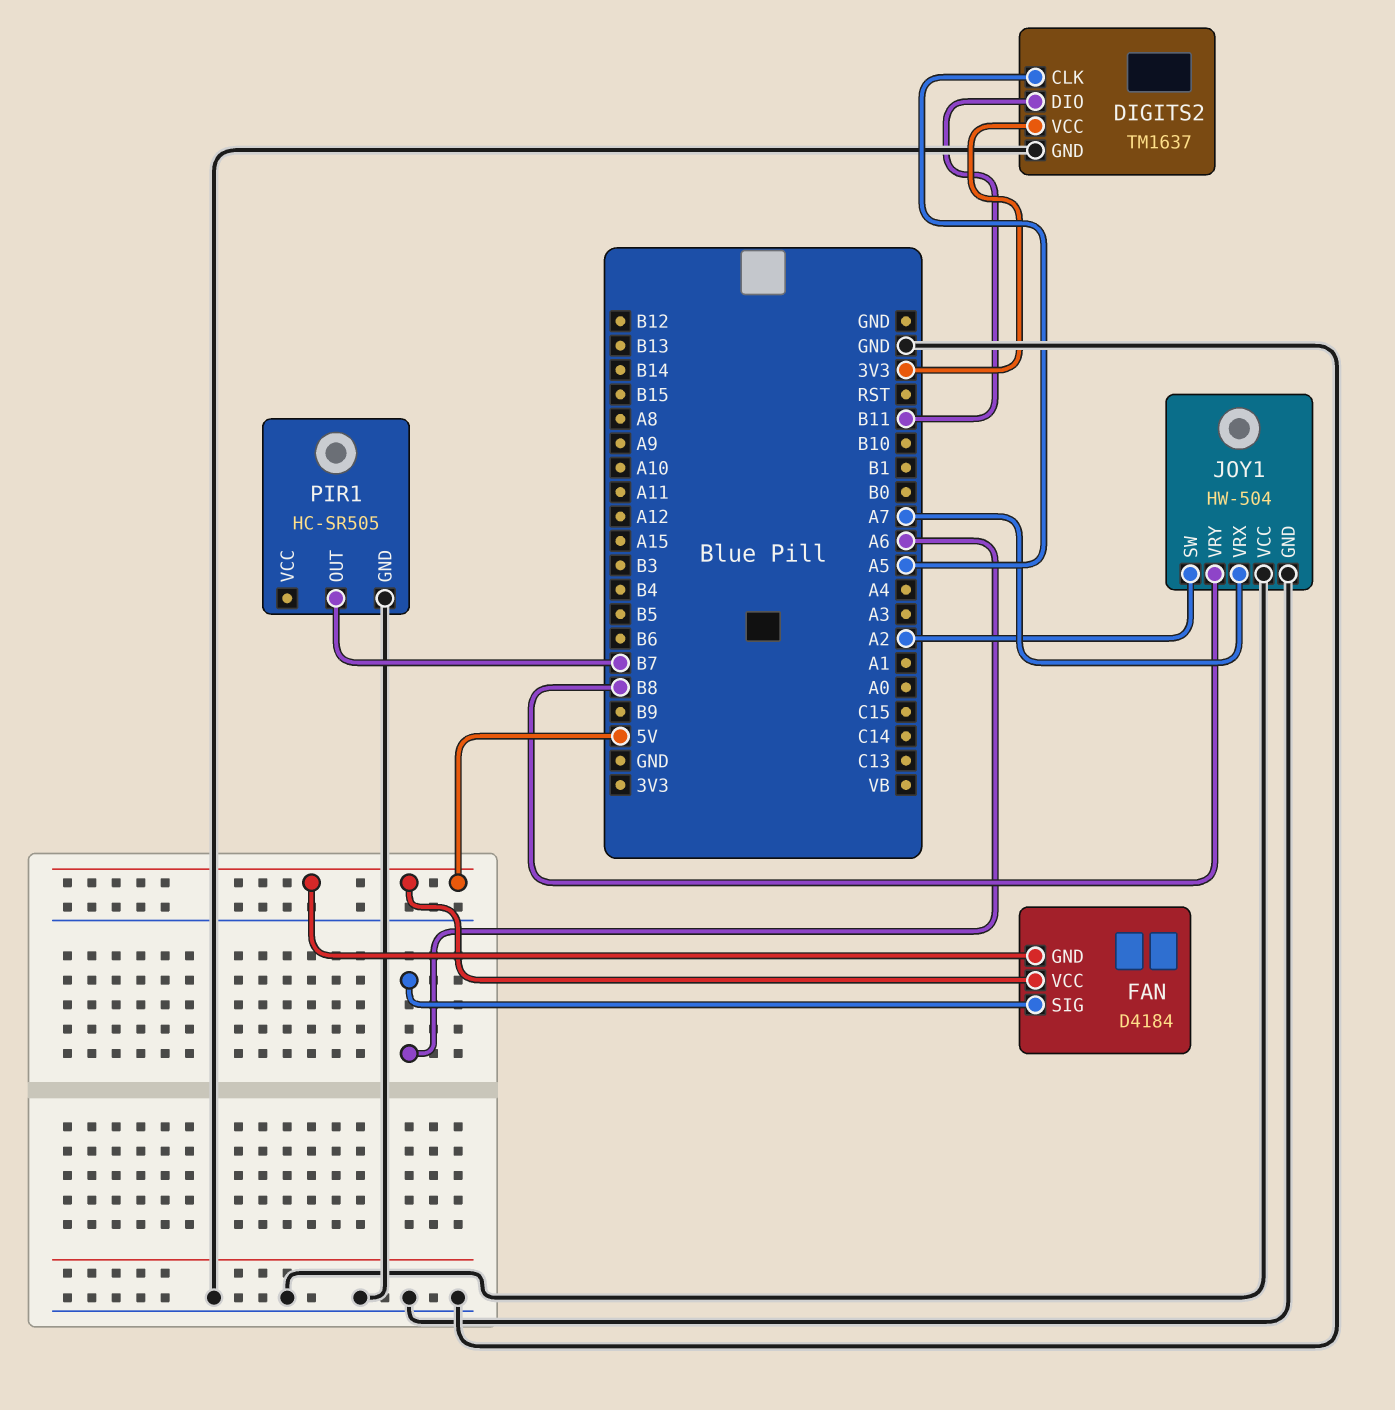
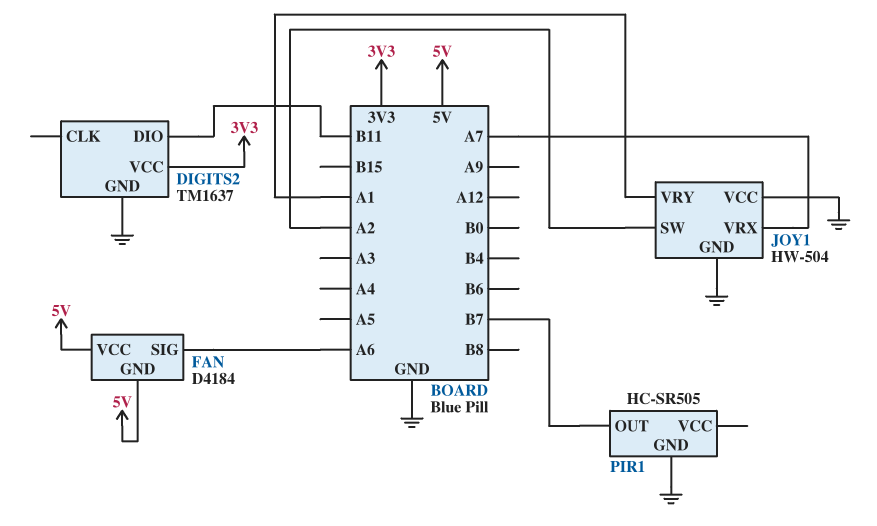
DIGITS2 pin CLK: A5 -> none
JOY1 pin VRY: B8 -> A1

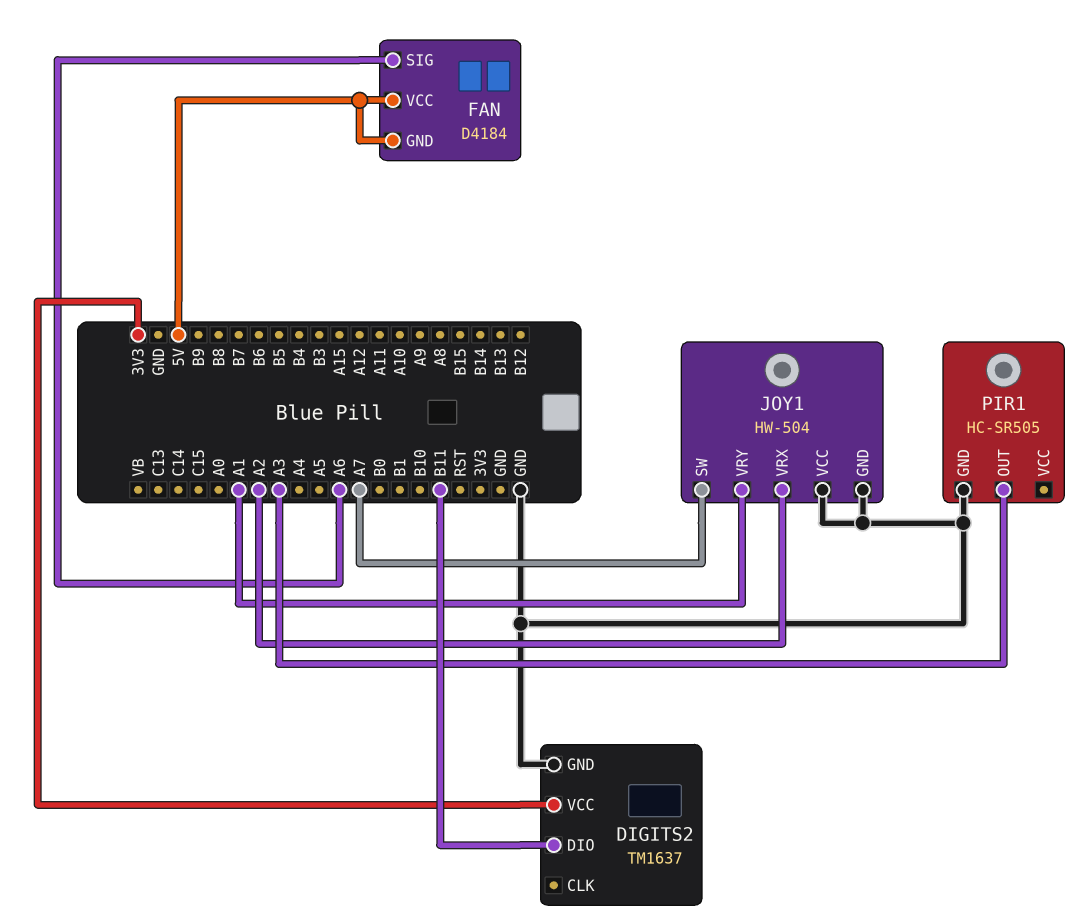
JOY1 pin SW: A2 -> A7
JOY1 pin VRX: A7 -> A2
PIR1 pin OUT: B7 -> A3

